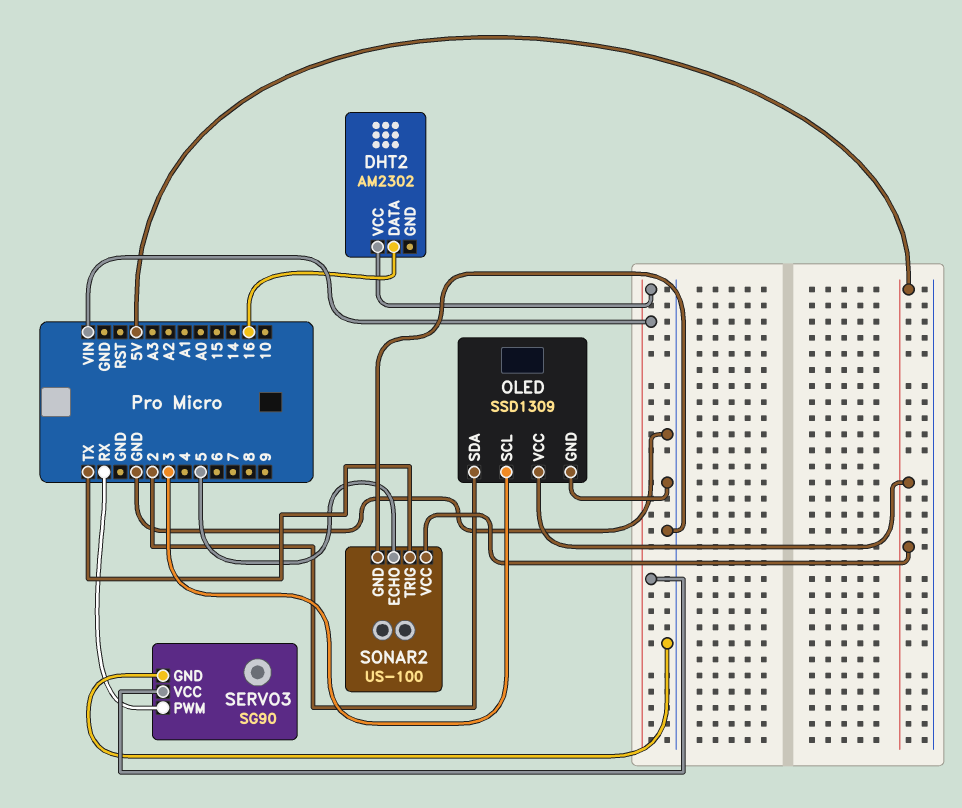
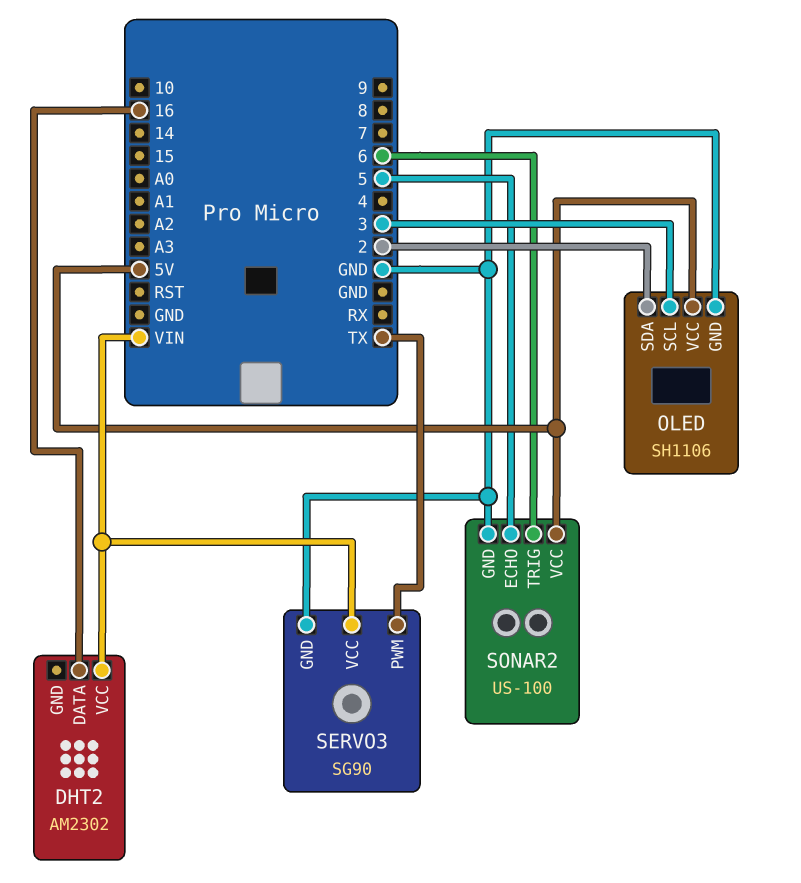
OLED: SSD1309 -> SH1106
SERVO3 pin PWM: RX -> TX
SONAR2 pin TRIG: TX -> 6

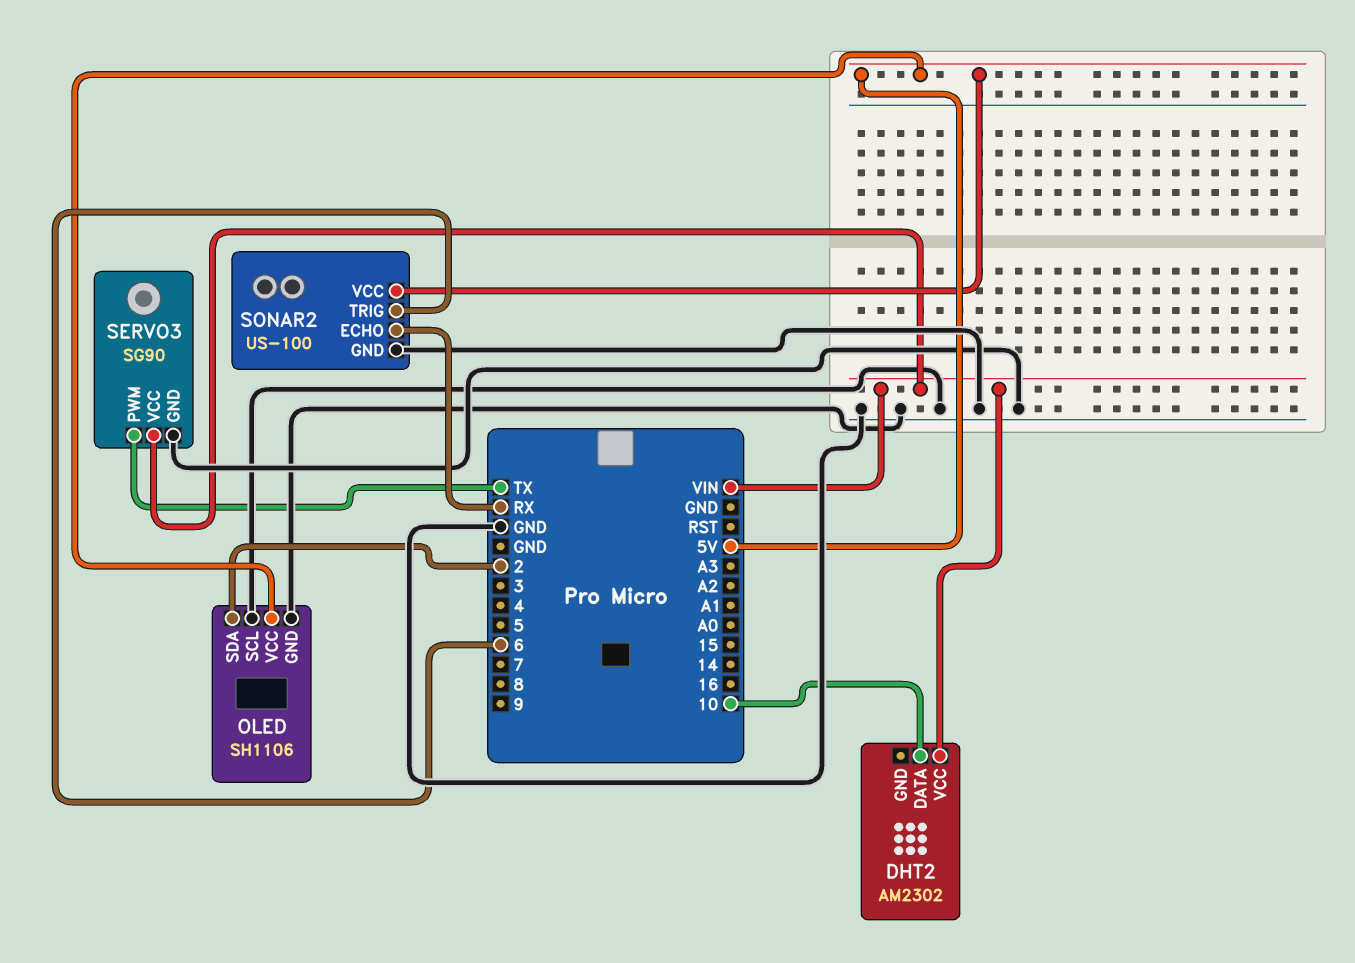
DHT2 pin DATA: 16 -> 10
OLED pin SCL: 3 -> GND
SONAR2 pin ECHO: 5 -> RX

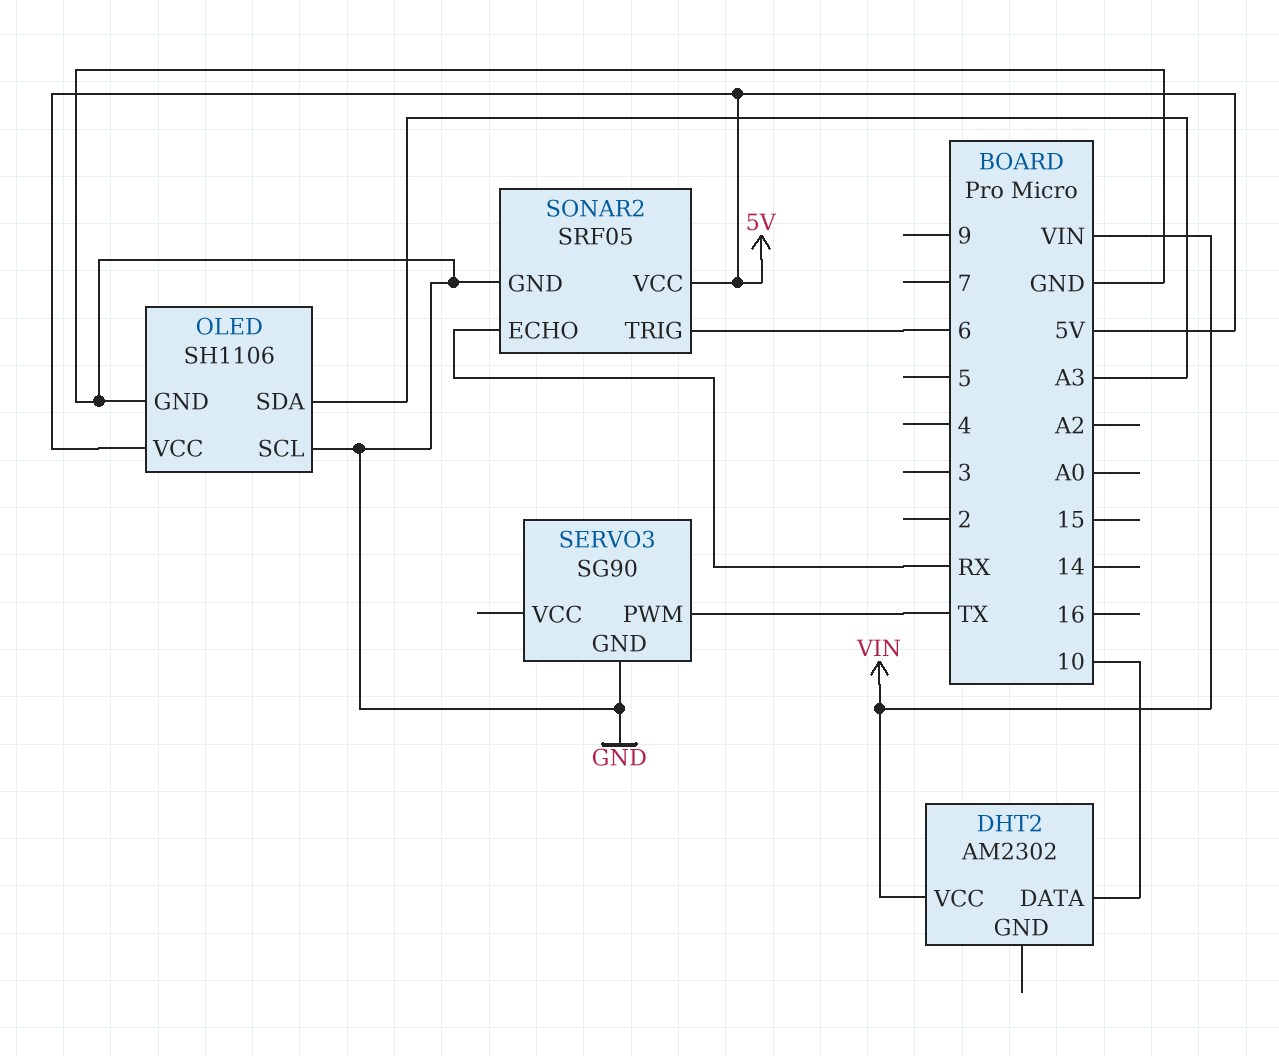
OLED pin SDA: 2 -> A3
SERVO3 pin VCC: VIN -> none
SONAR2: US-100 -> SRF05

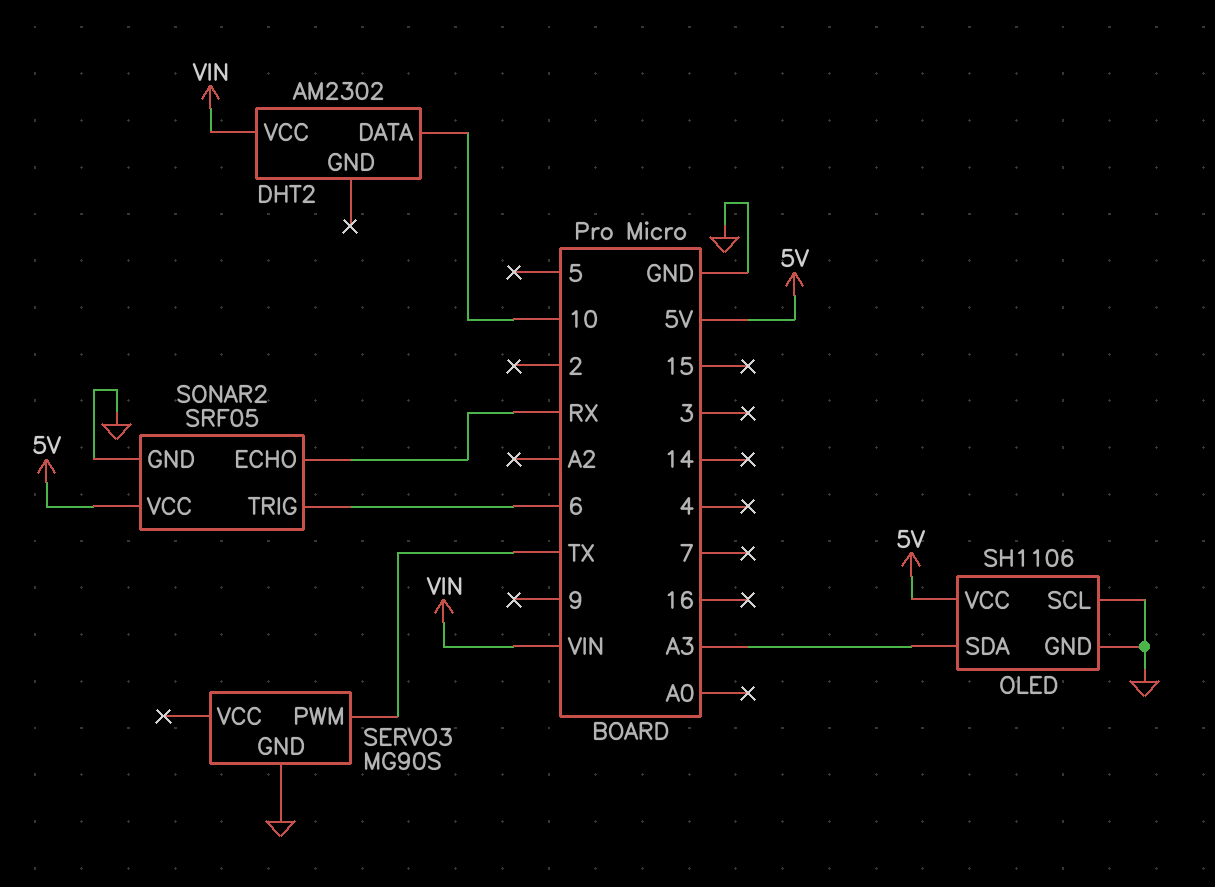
SERVO3: SG90 -> MG90S

